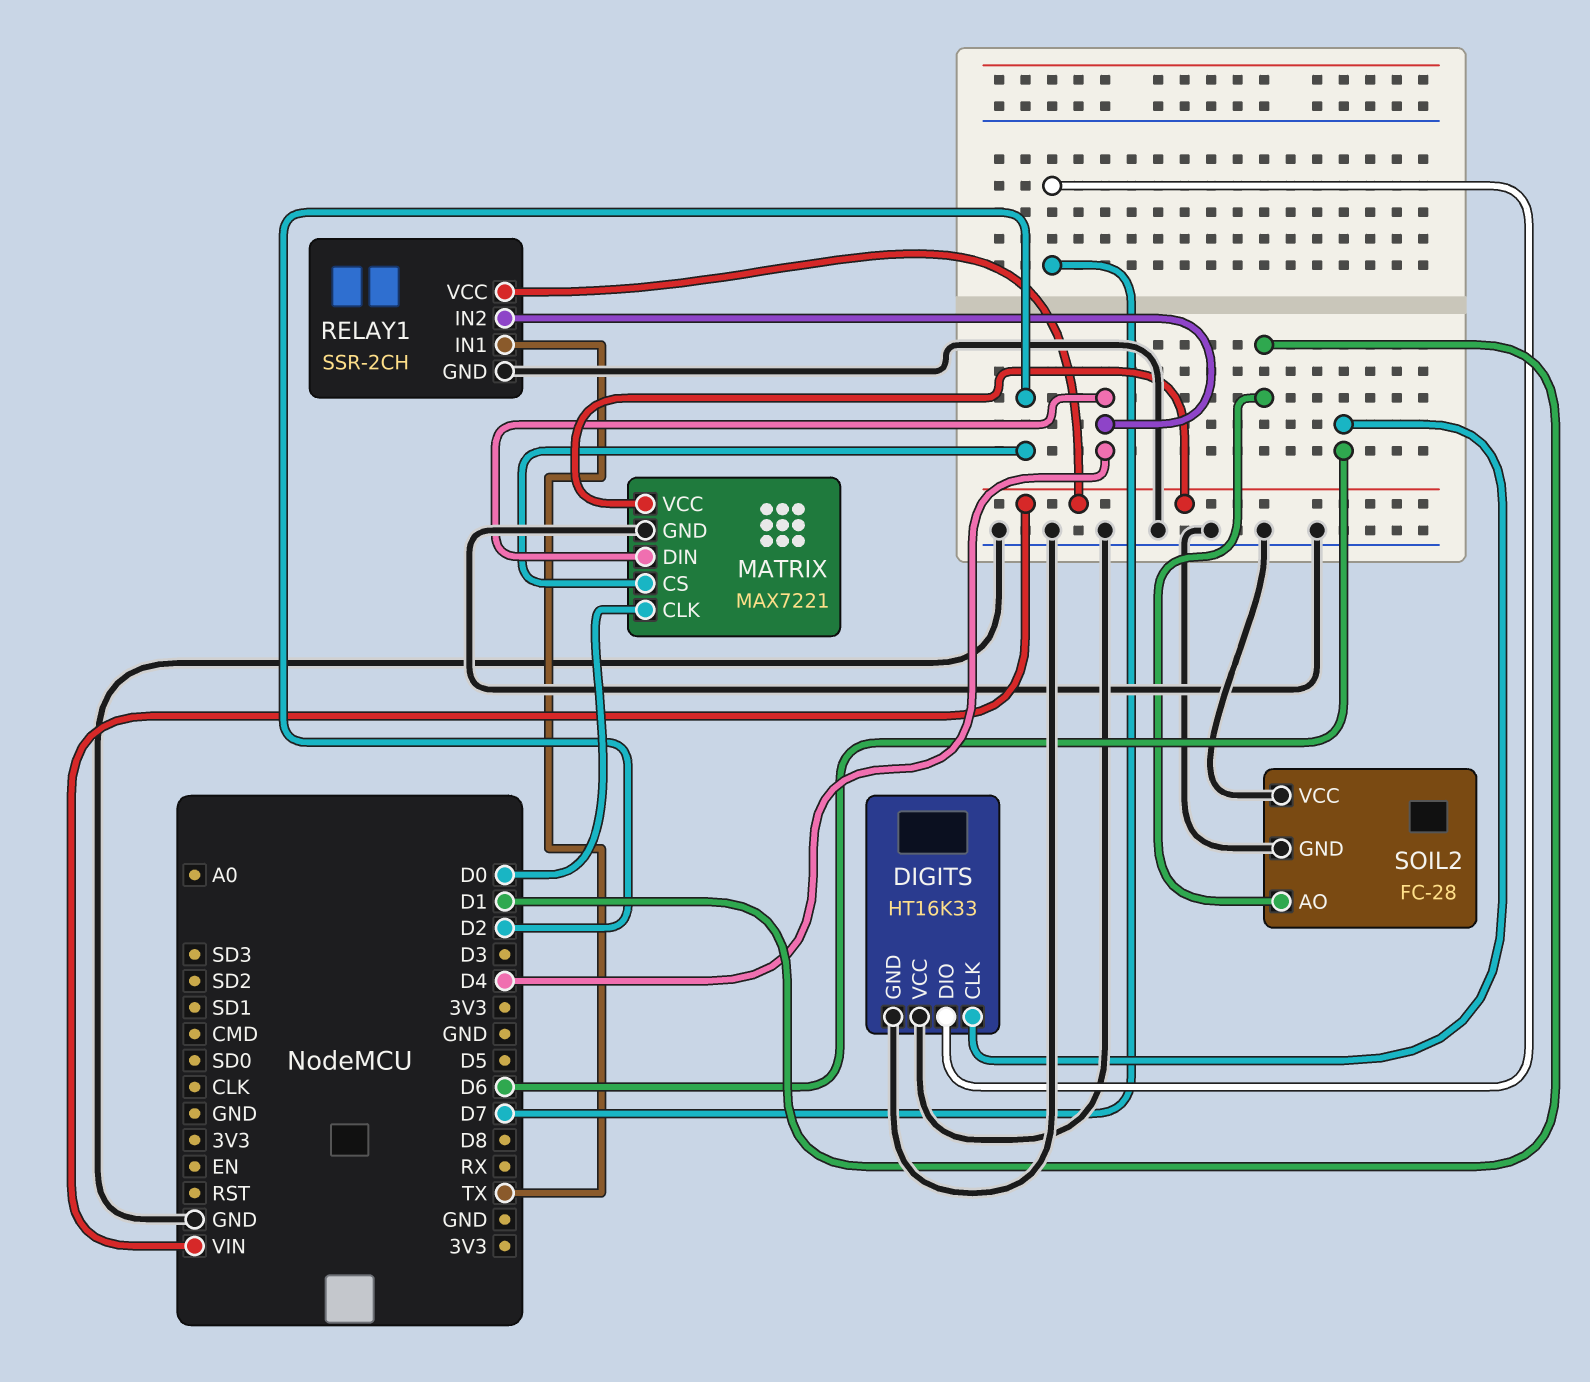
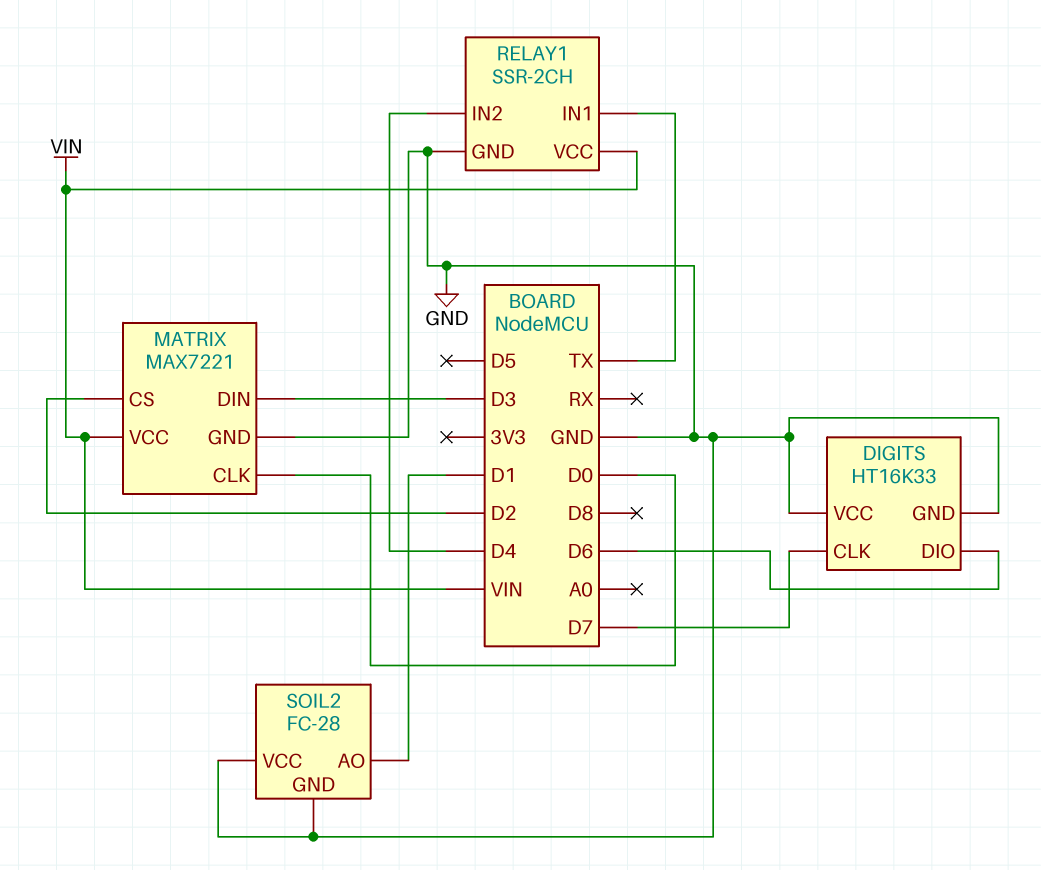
DIGITS pin CLK: D6 -> D7
DIGITS pin DIO: D7 -> D6
MATRIX pin DIN: D4 -> D3

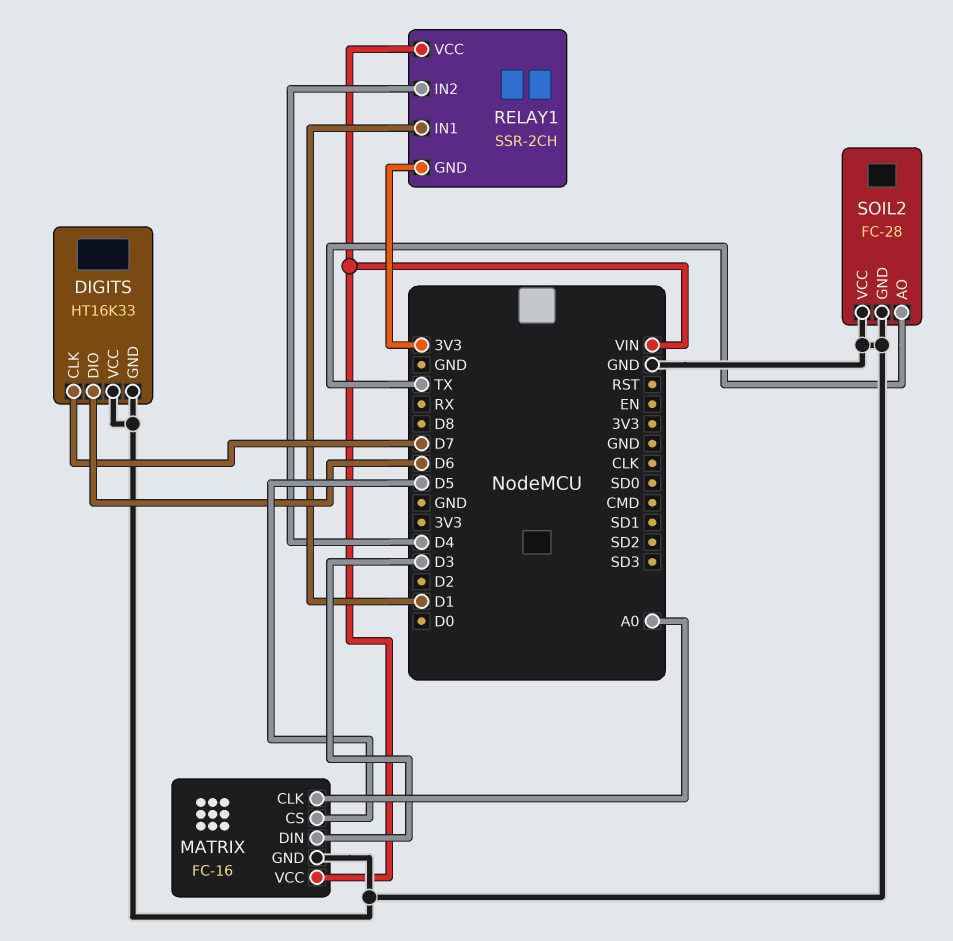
MATRIX: MAX7221 -> FC-16
MATRIX pin CLK: D0 -> A0
MATRIX pin CS: D2 -> D5
RELAY1 pin GND: GND -> 3V3
RELAY1 pin IN1: TX -> D1
SOIL2 pin AO: D1 -> TX

